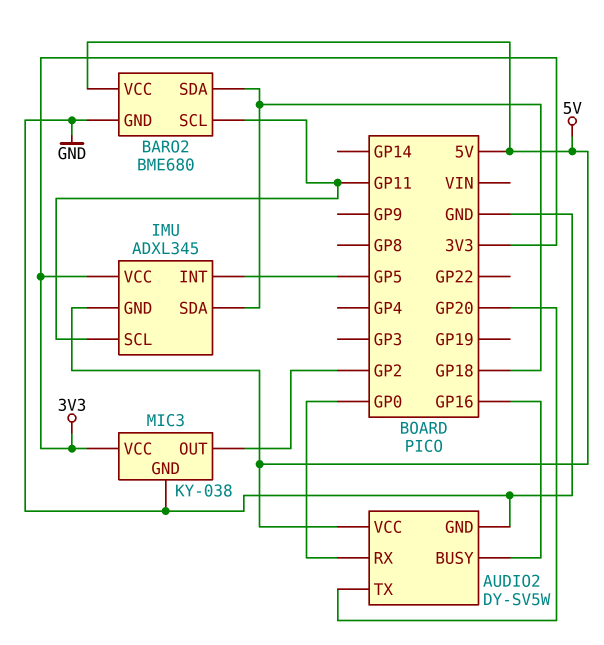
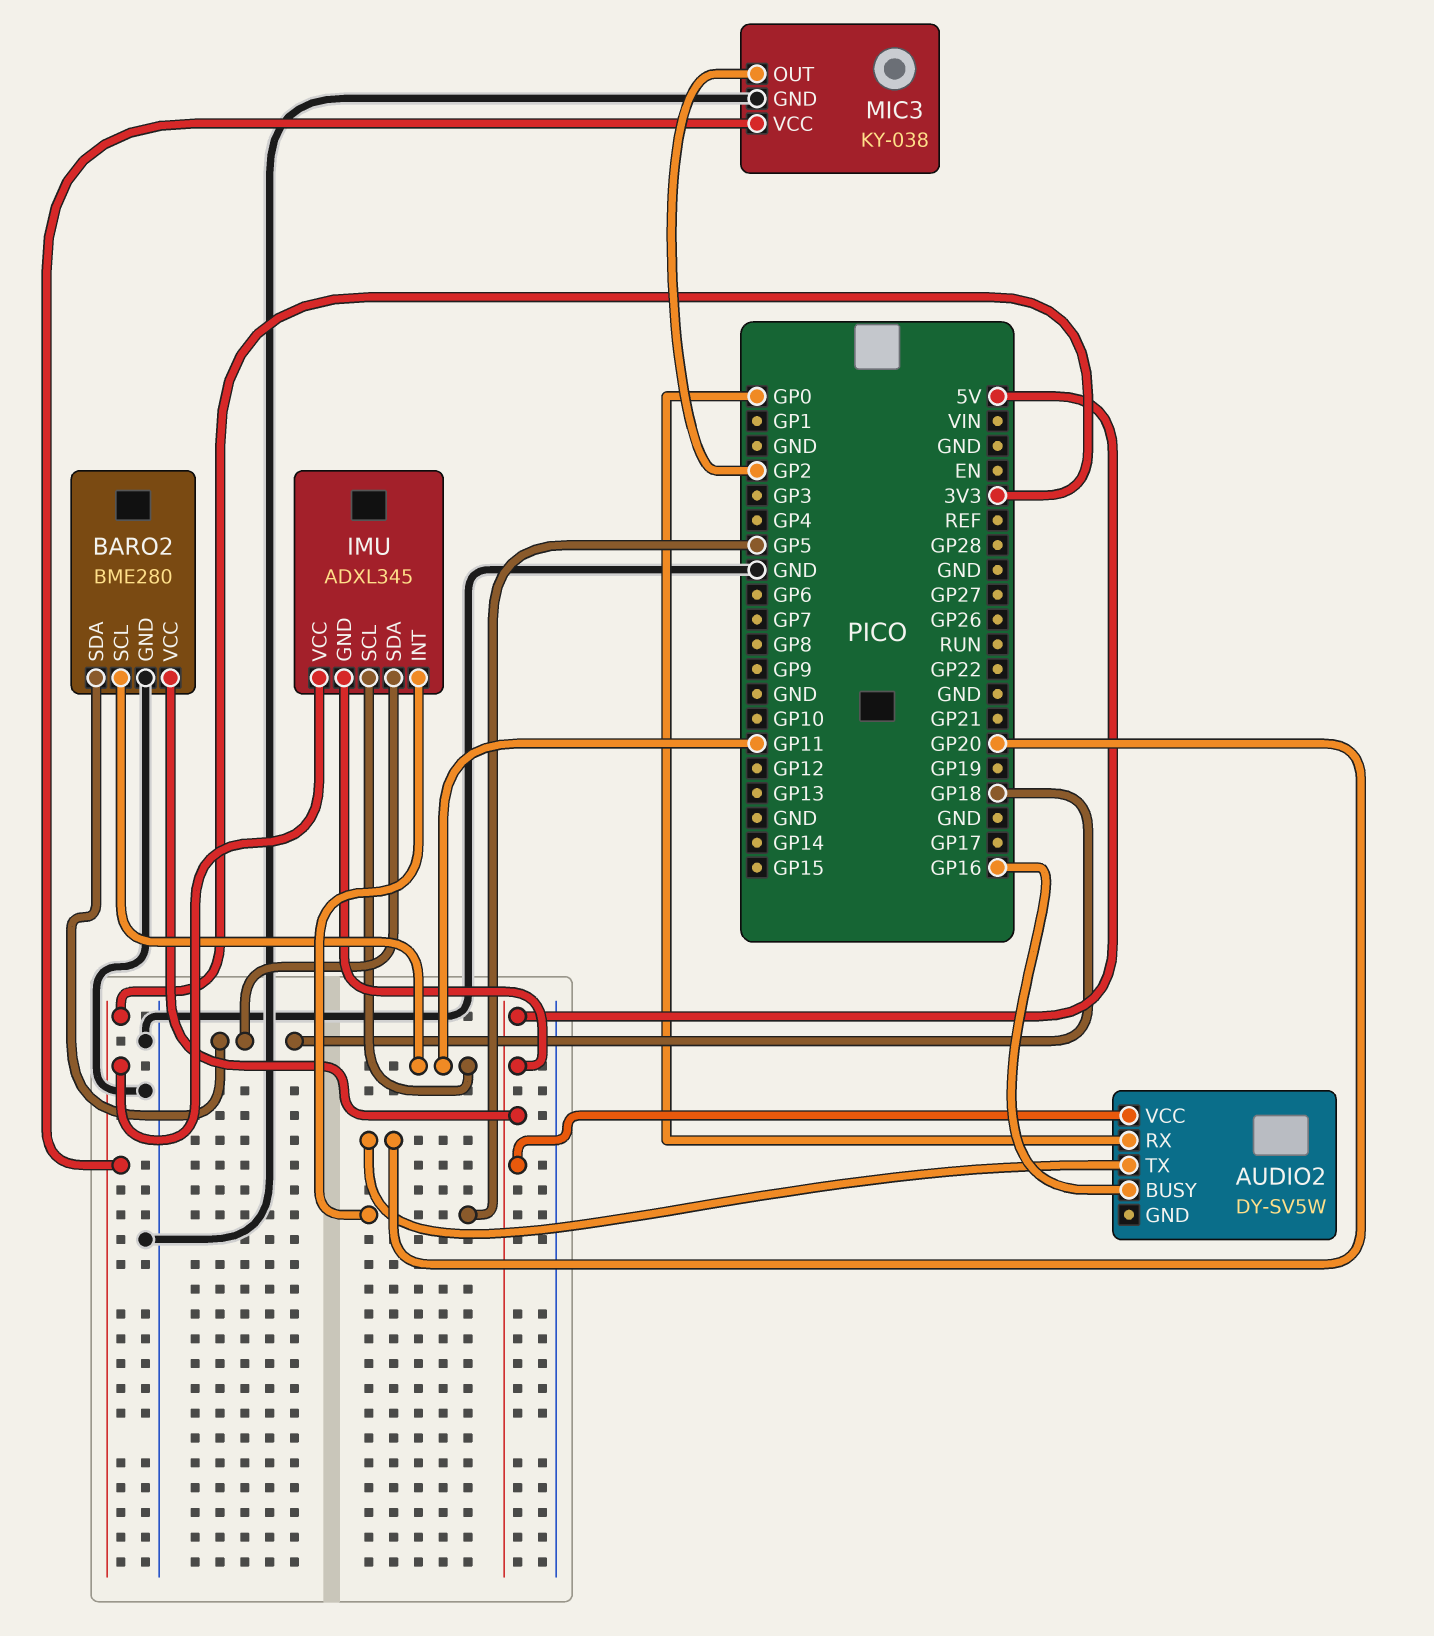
AUDIO2 pin GND: GND -> none
BARO2: BME680 -> BME280

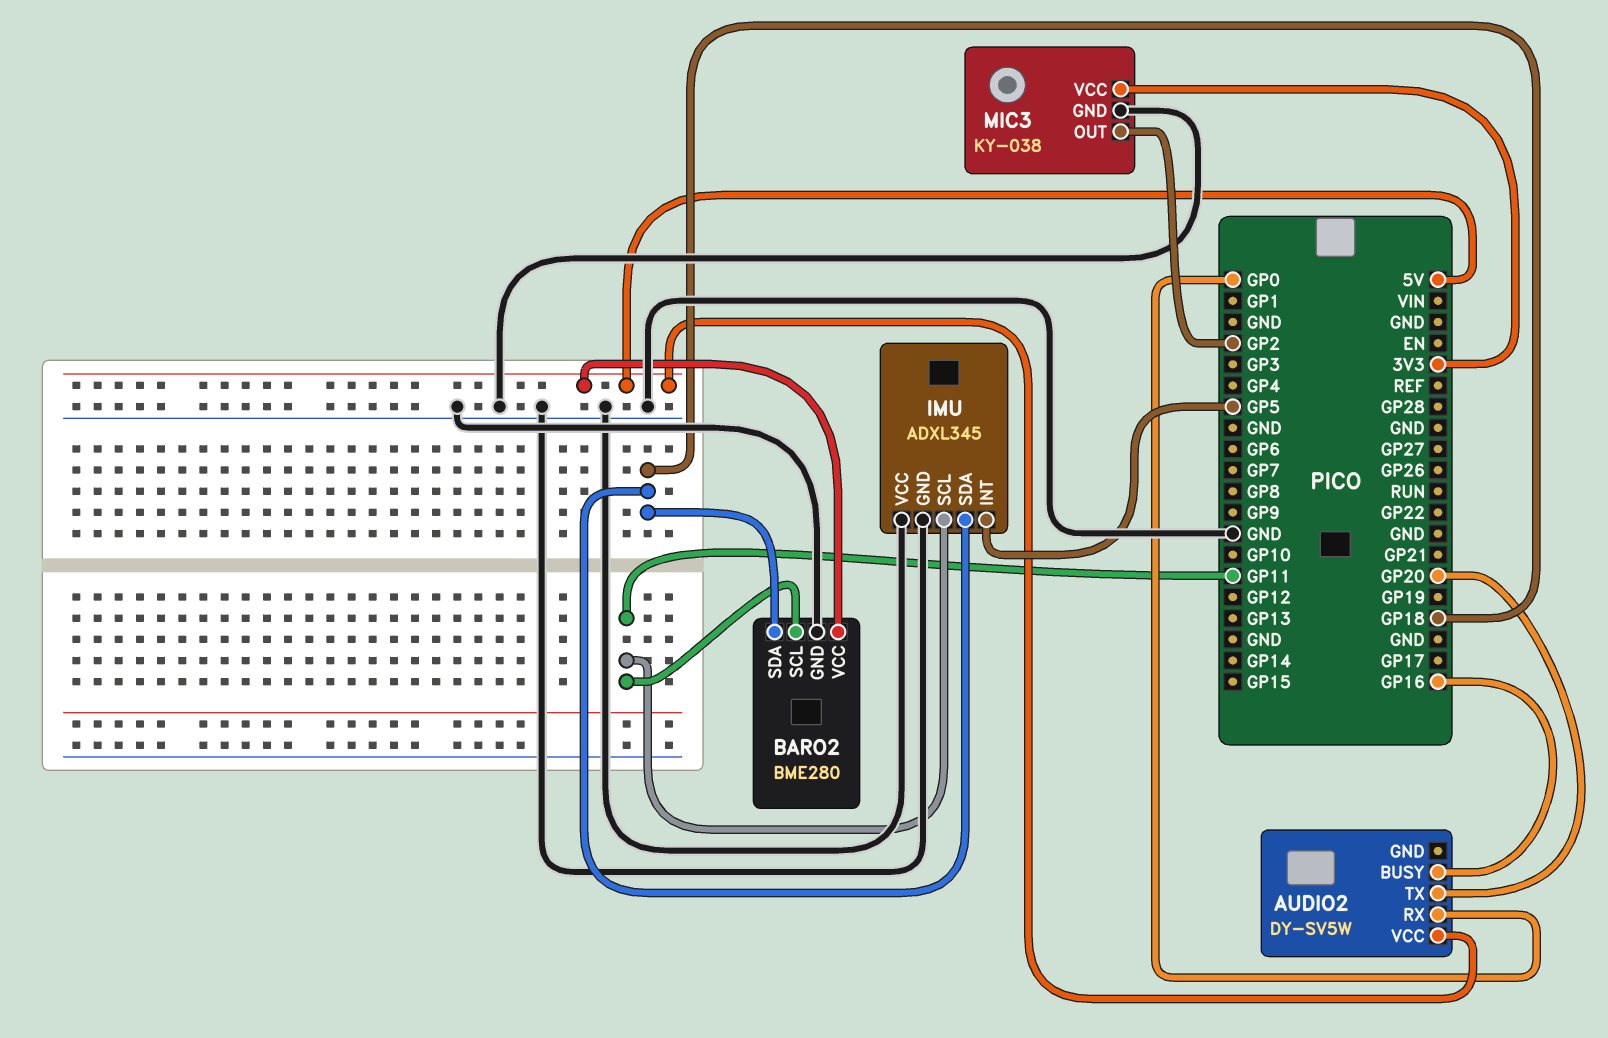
IMU pin GND: 5V -> GND
IMU pin VCC: 3V3 -> GND

